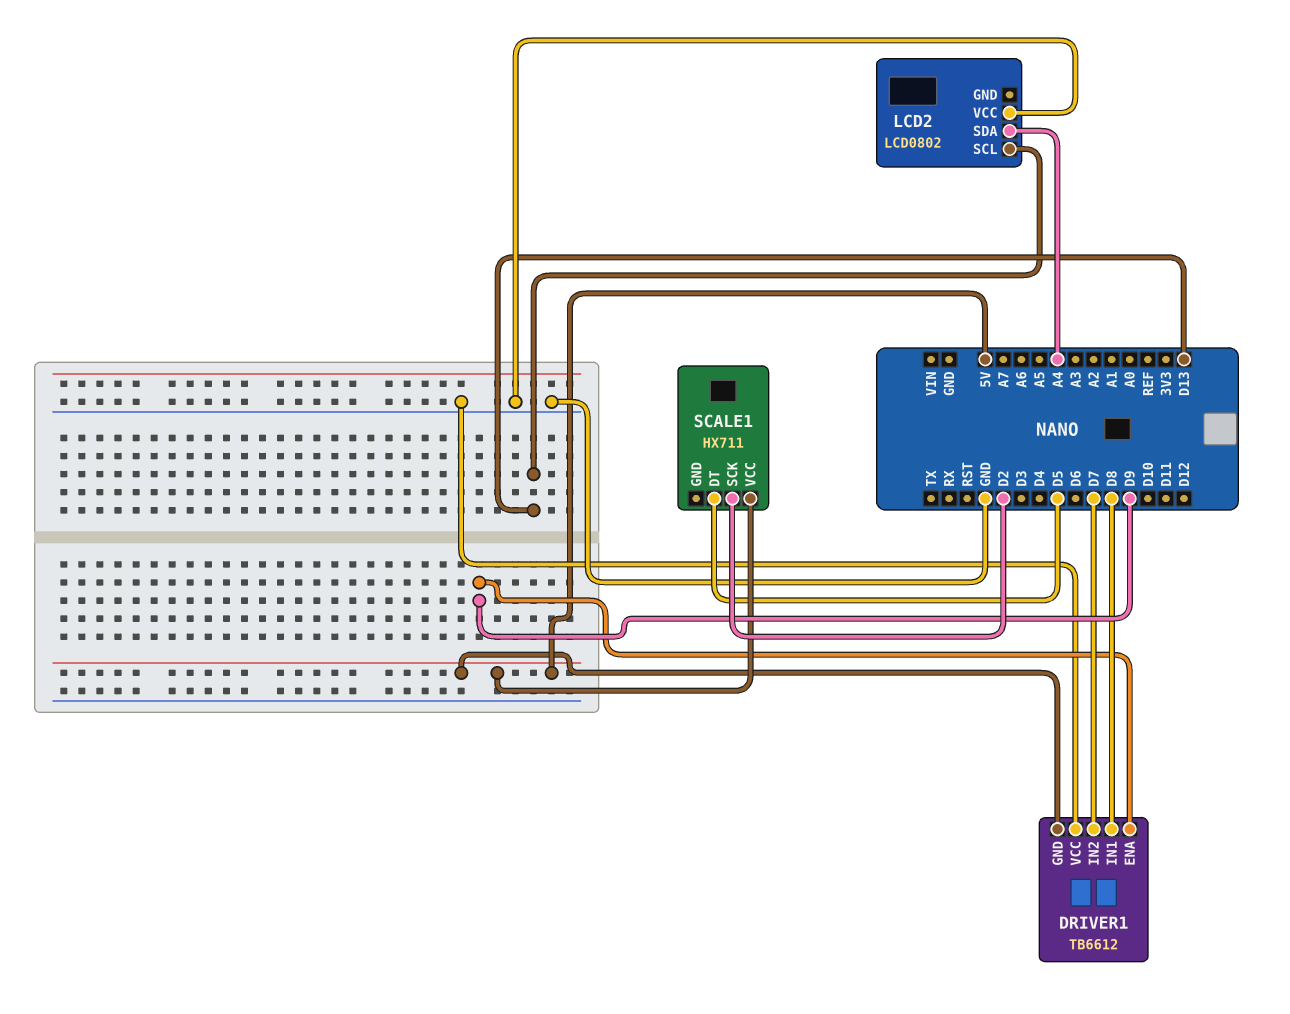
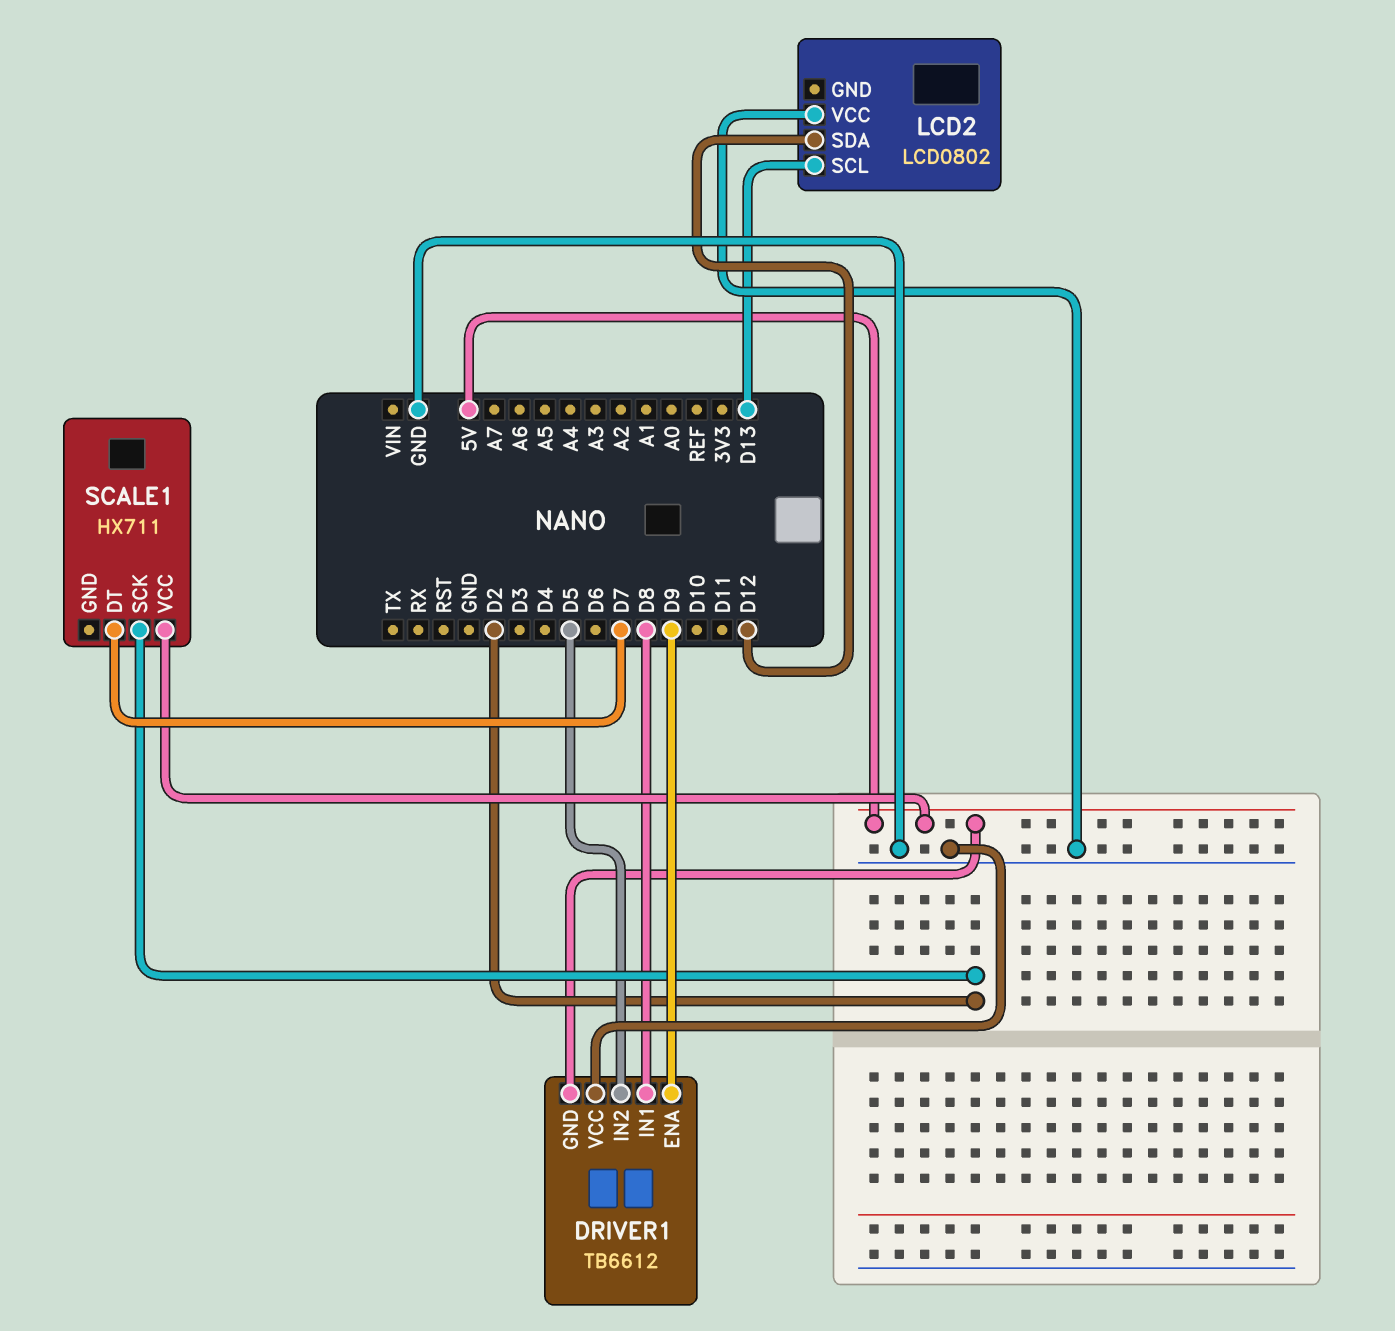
DRIVER1 pin IN2: D7 -> D5
LCD2 pin SDA: A4 -> D12
SCALE1 pin DT: D5 -> D7

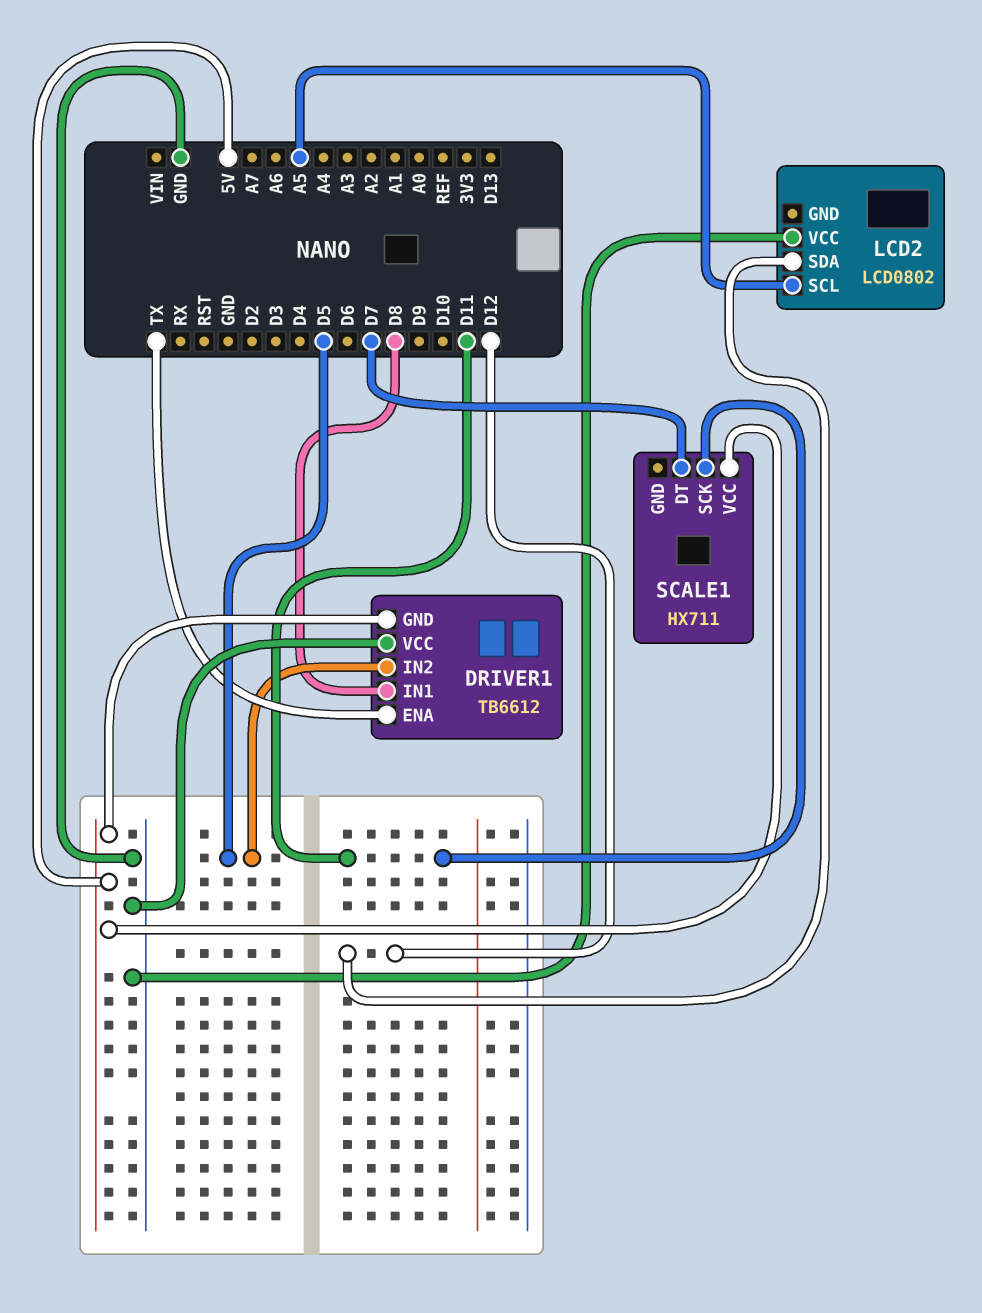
DRIVER1 pin ENA: D9 -> TX
LCD2 pin SCL: D13 -> A5
SCALE1 pin SCK: D2 -> D11

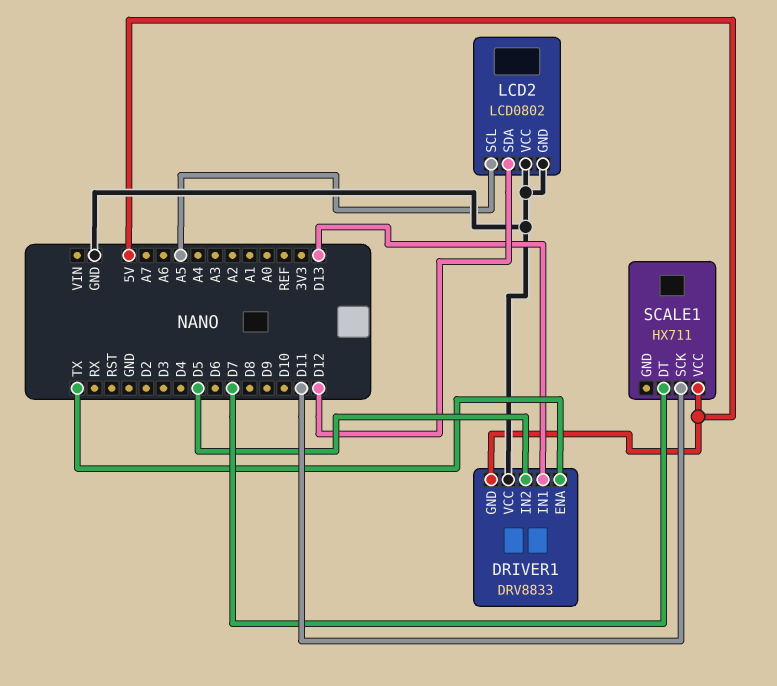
DRIVER1: TB6612 -> DRV8833
DRIVER1 pin IN1: D8 -> D13
LCD2 pin GND: none -> GND

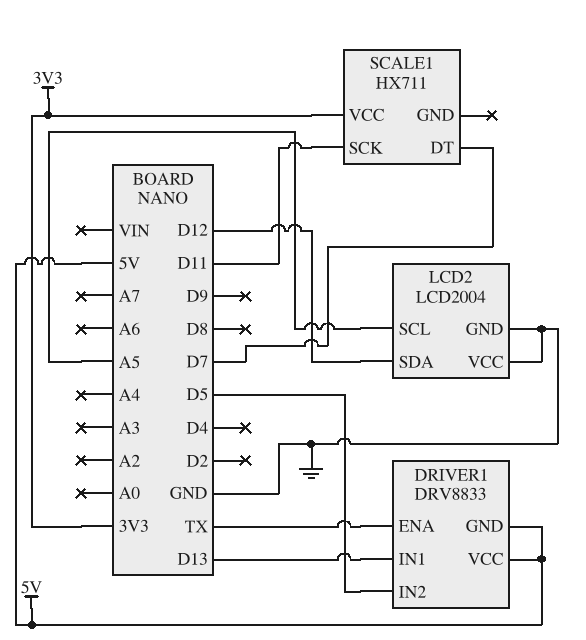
DRIVER1 pin VCC: GND -> 5V
LCD2: LCD0802 -> LCD2004
SCALE1 pin VCC: 5V -> 3V3

